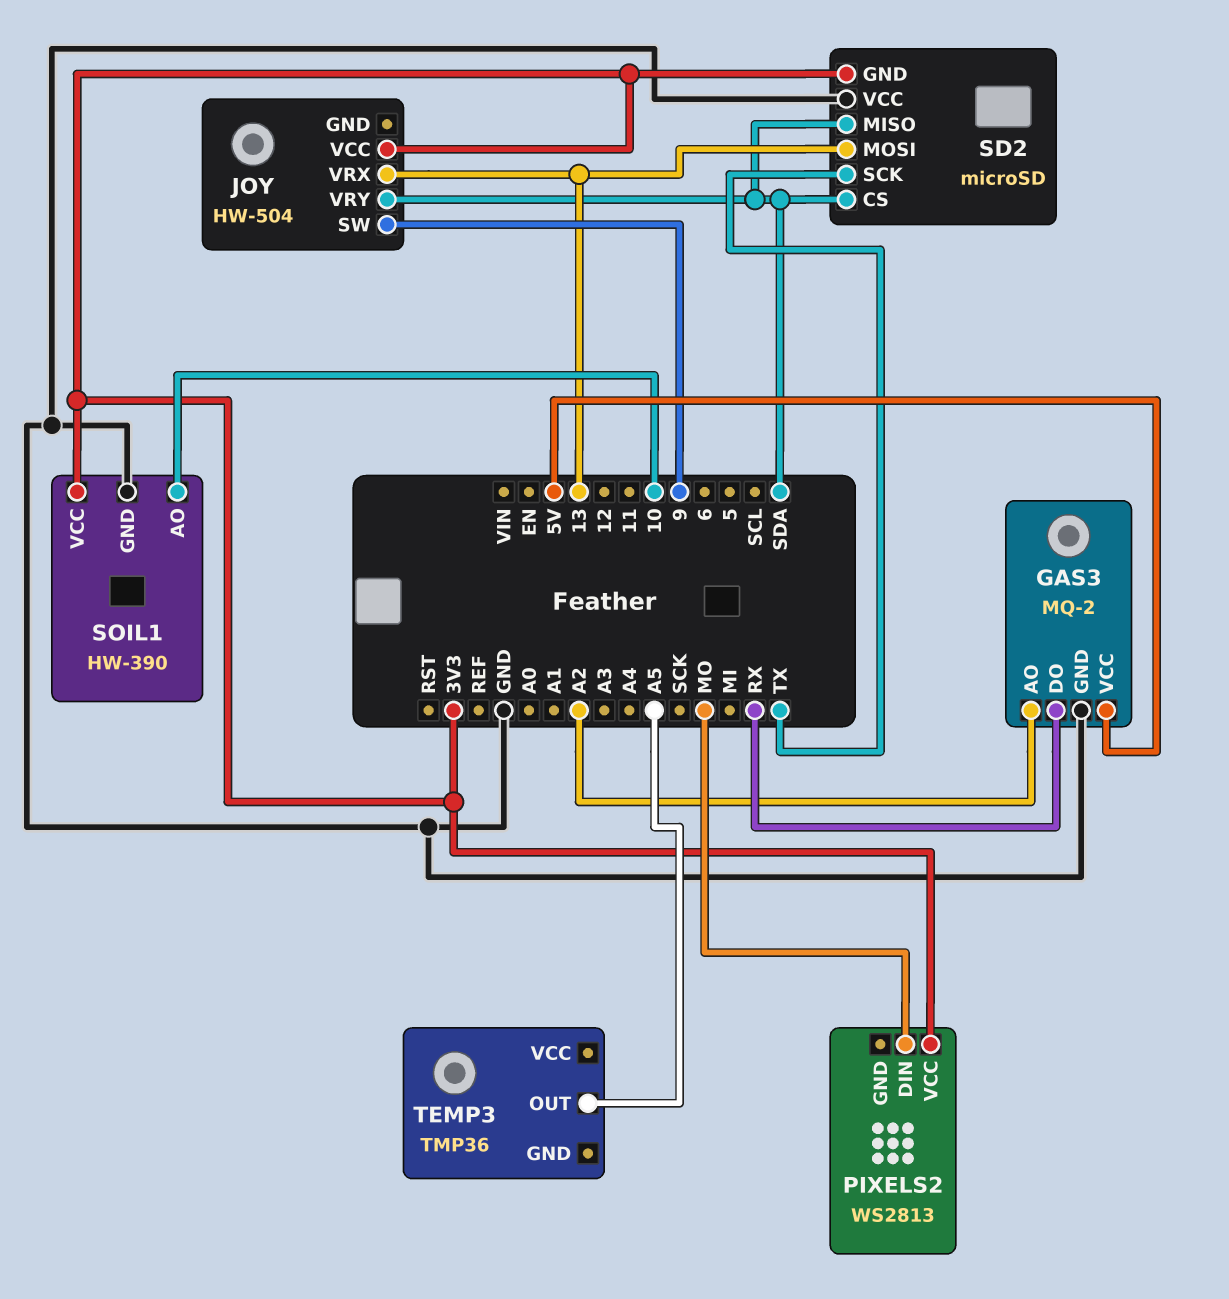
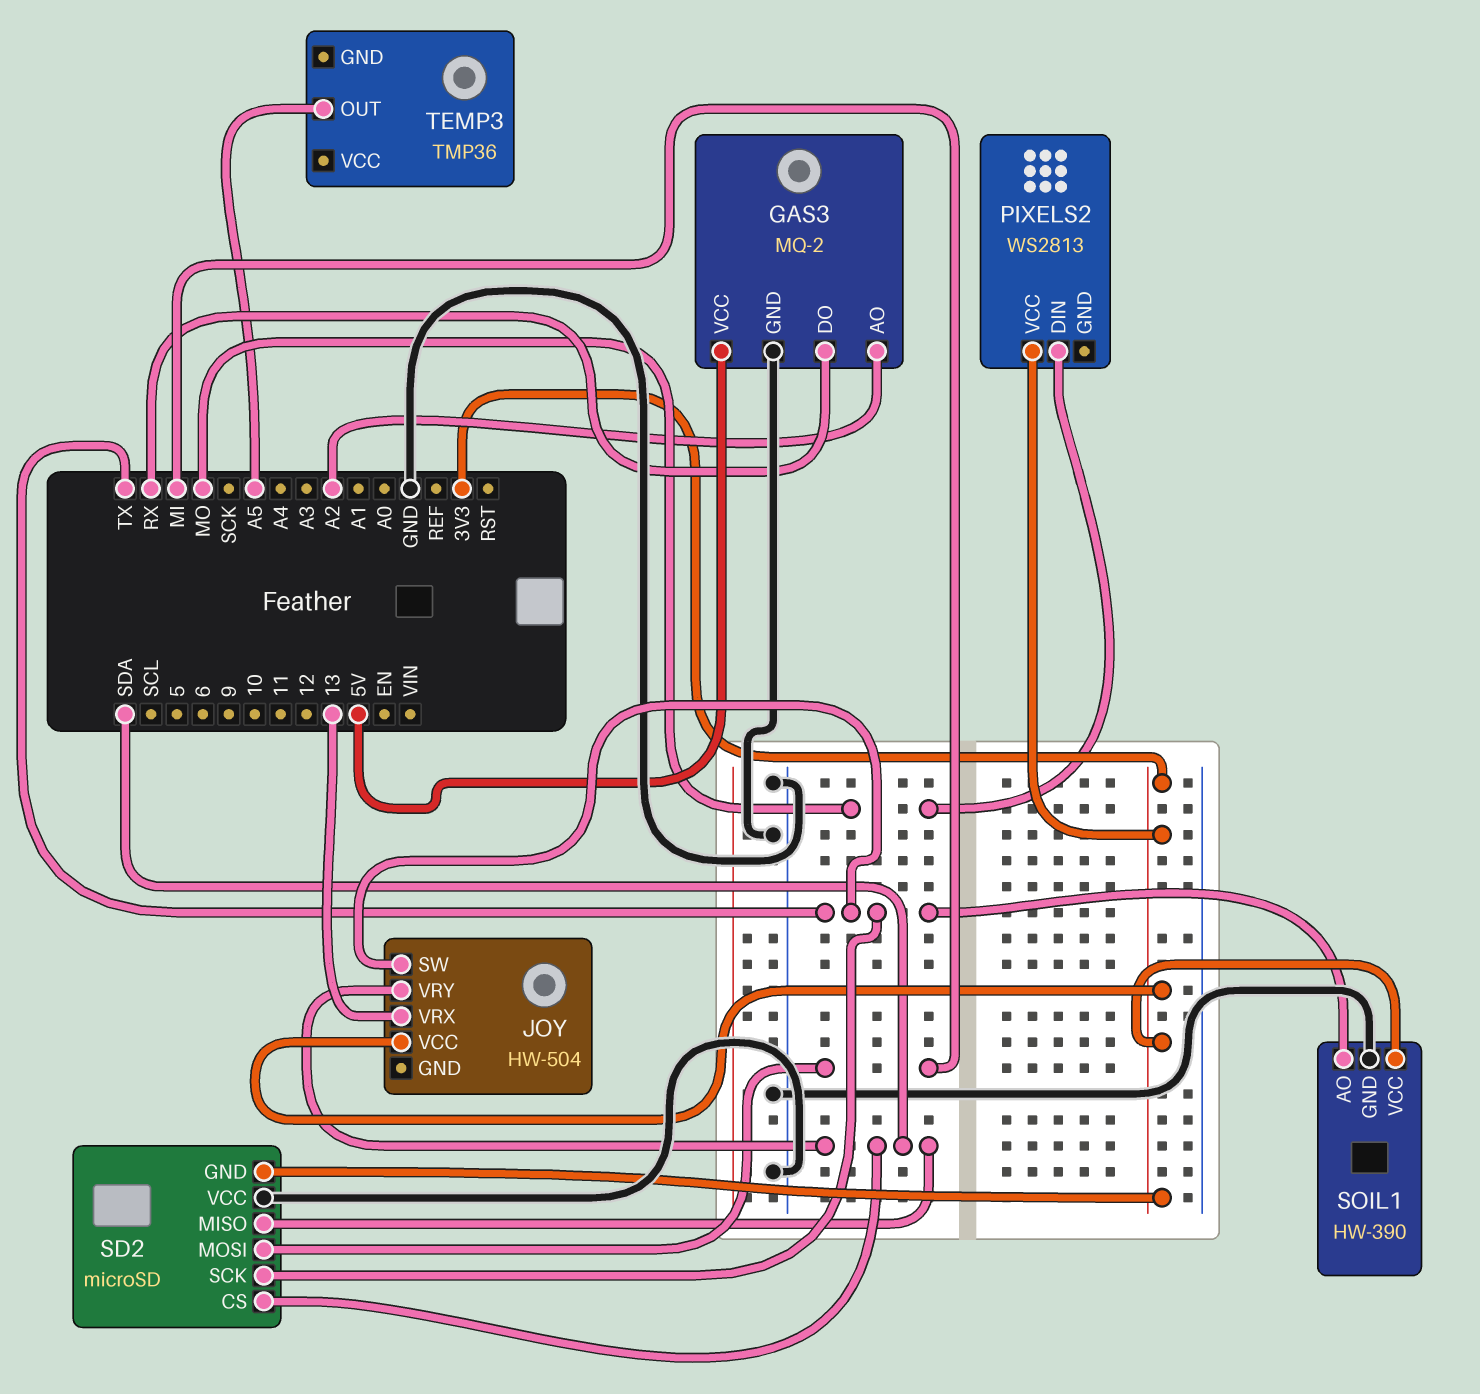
JOY pin SW: 9 -> TX
SD2 pin MOSI: 13 -> MI
SOIL1 pin AO: 10 -> TX

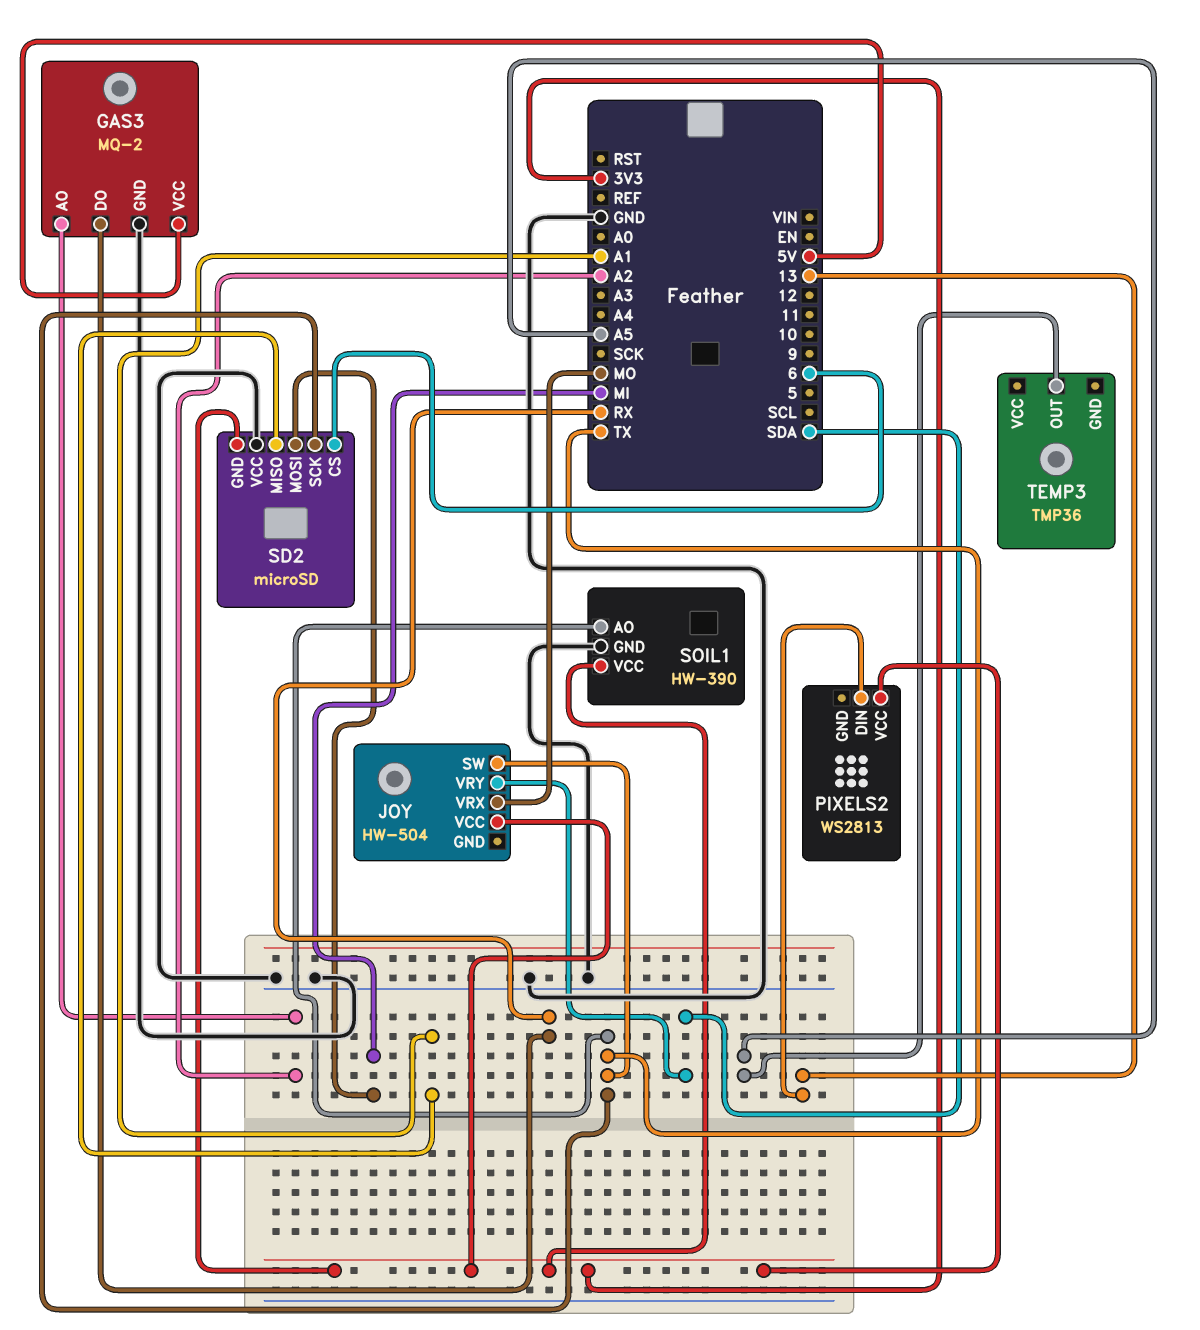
JOY pin VRX: 13 -> MO
PIXELS2 pin DIN: MO -> 13
SD2 pin CS: SDA -> 6
SD2 pin MISO: SDA -> A1

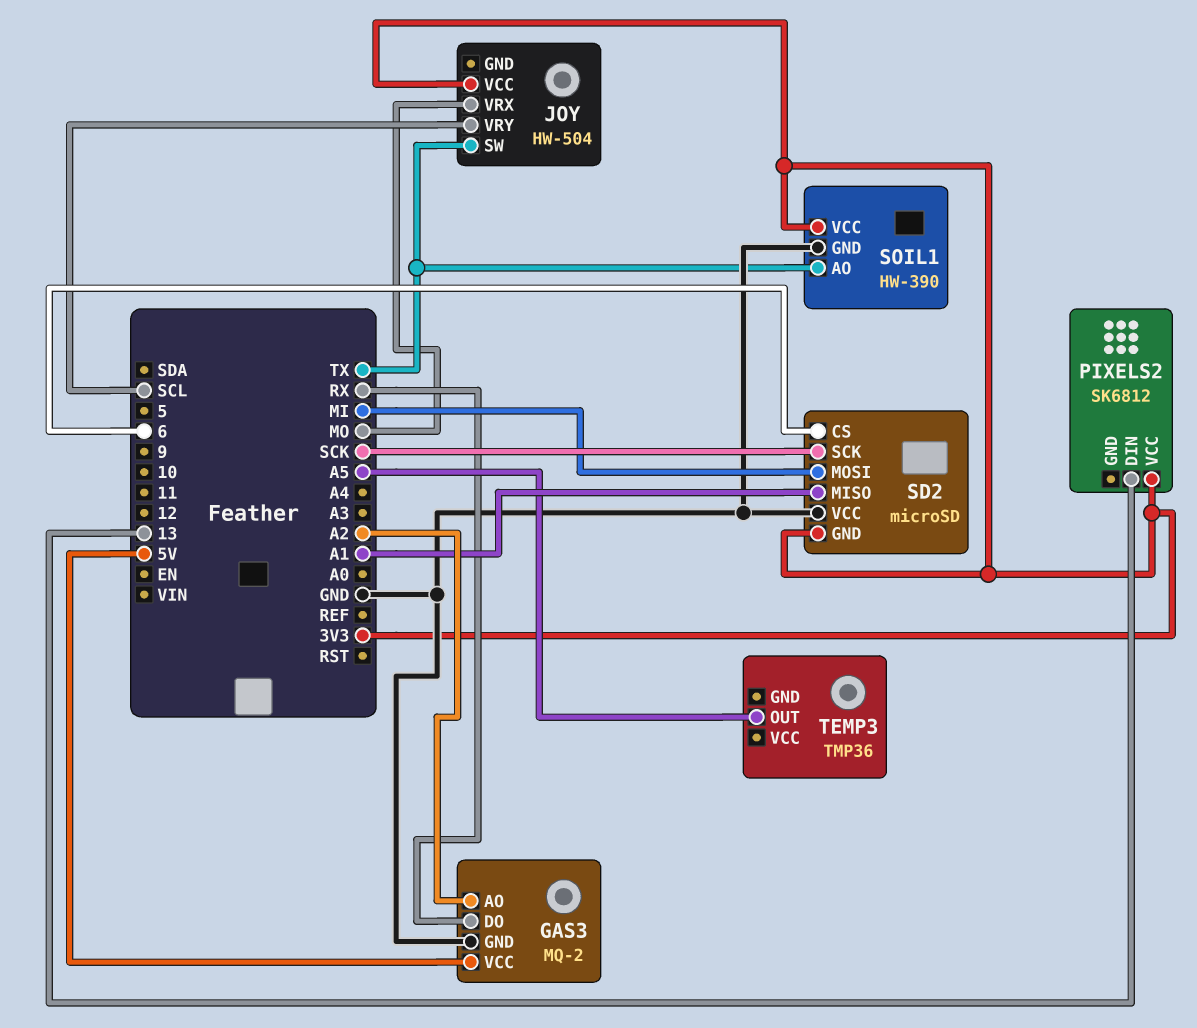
JOY pin VRY: SDA -> SCL
PIXELS2: WS2813 -> SK6812
SD2 pin SCK: TX -> SCK

